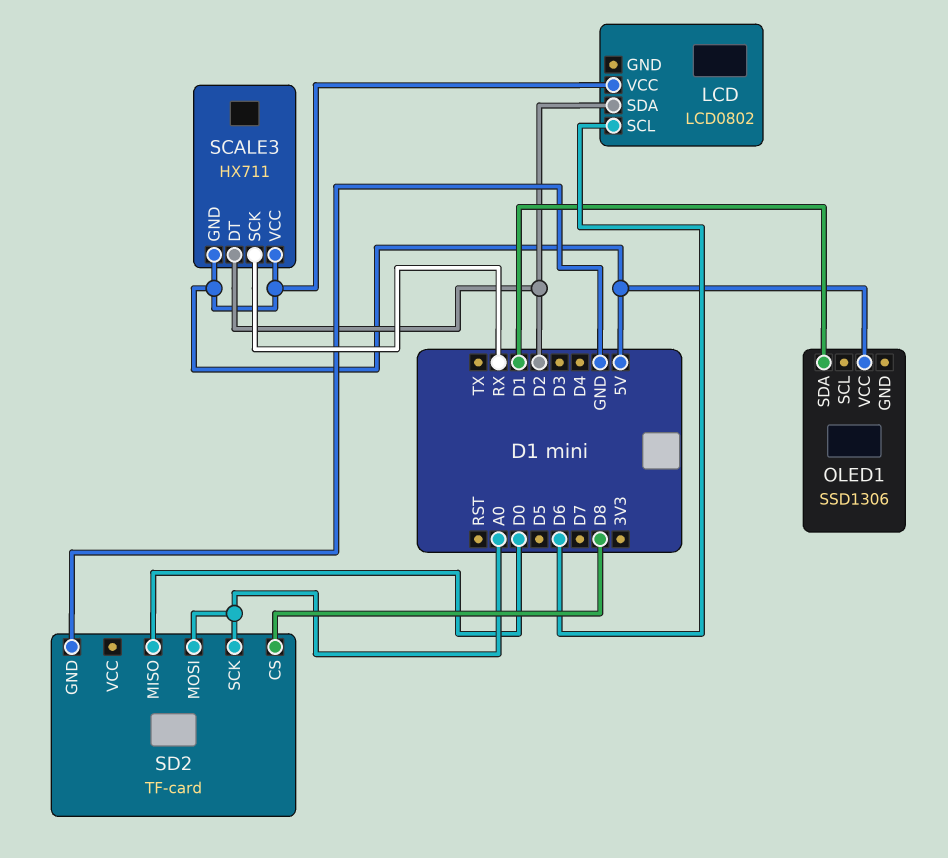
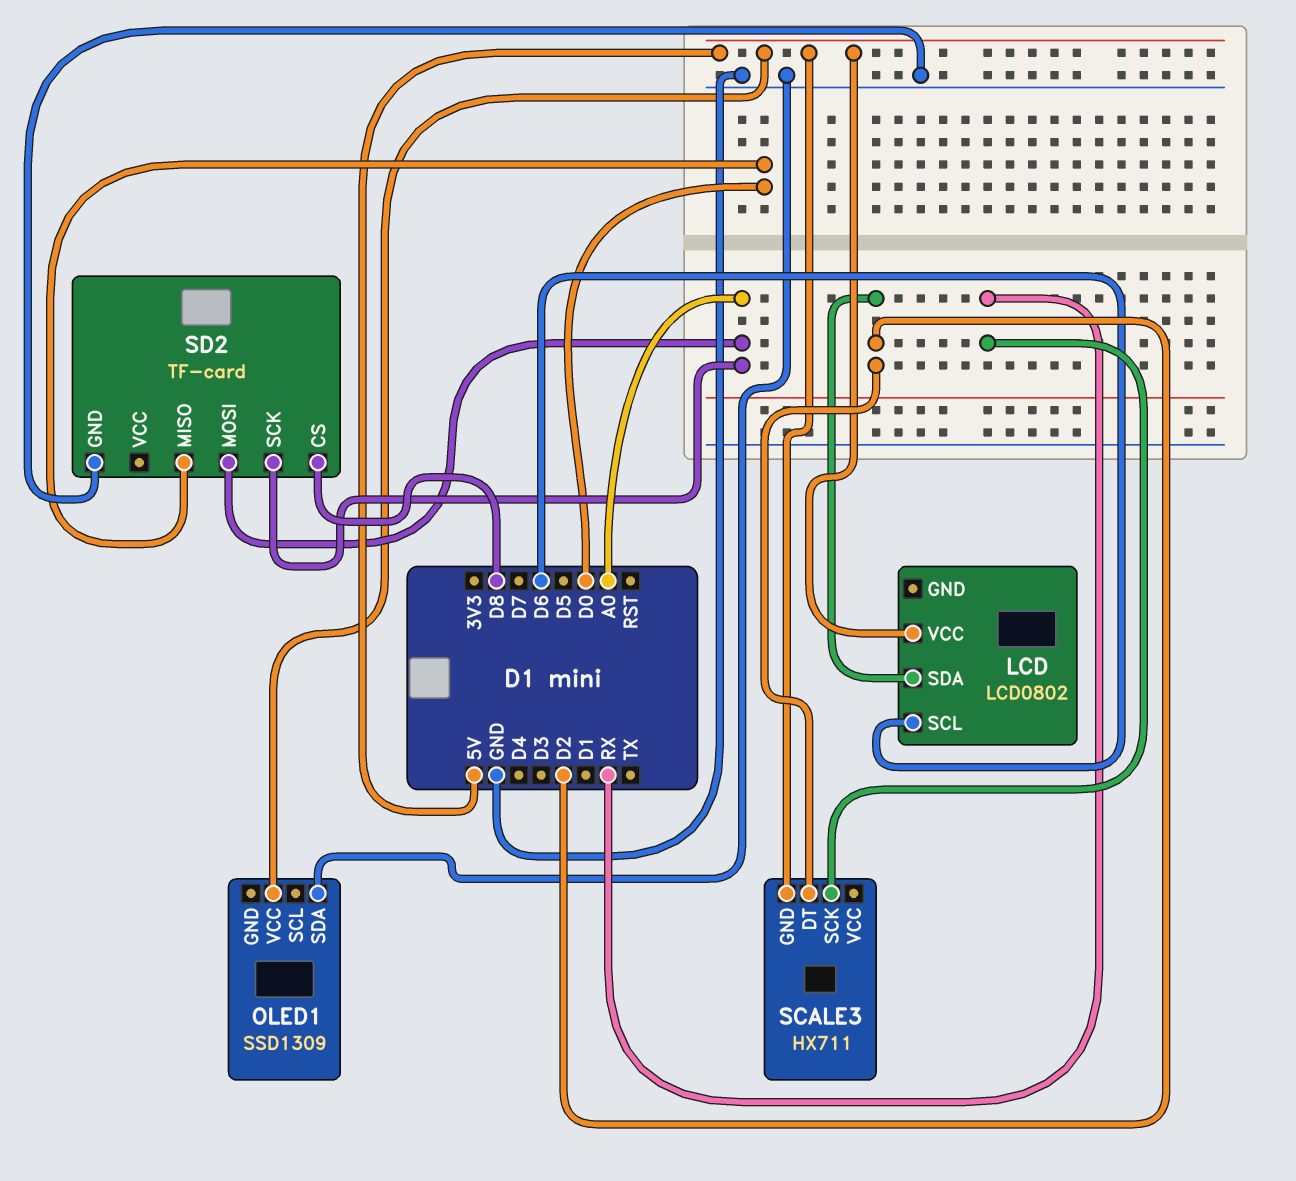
OLED1: SSD1306 -> SSD1309
OLED1 pin SDA: D1 -> GND
SCALE3 pin VCC: 5V -> none

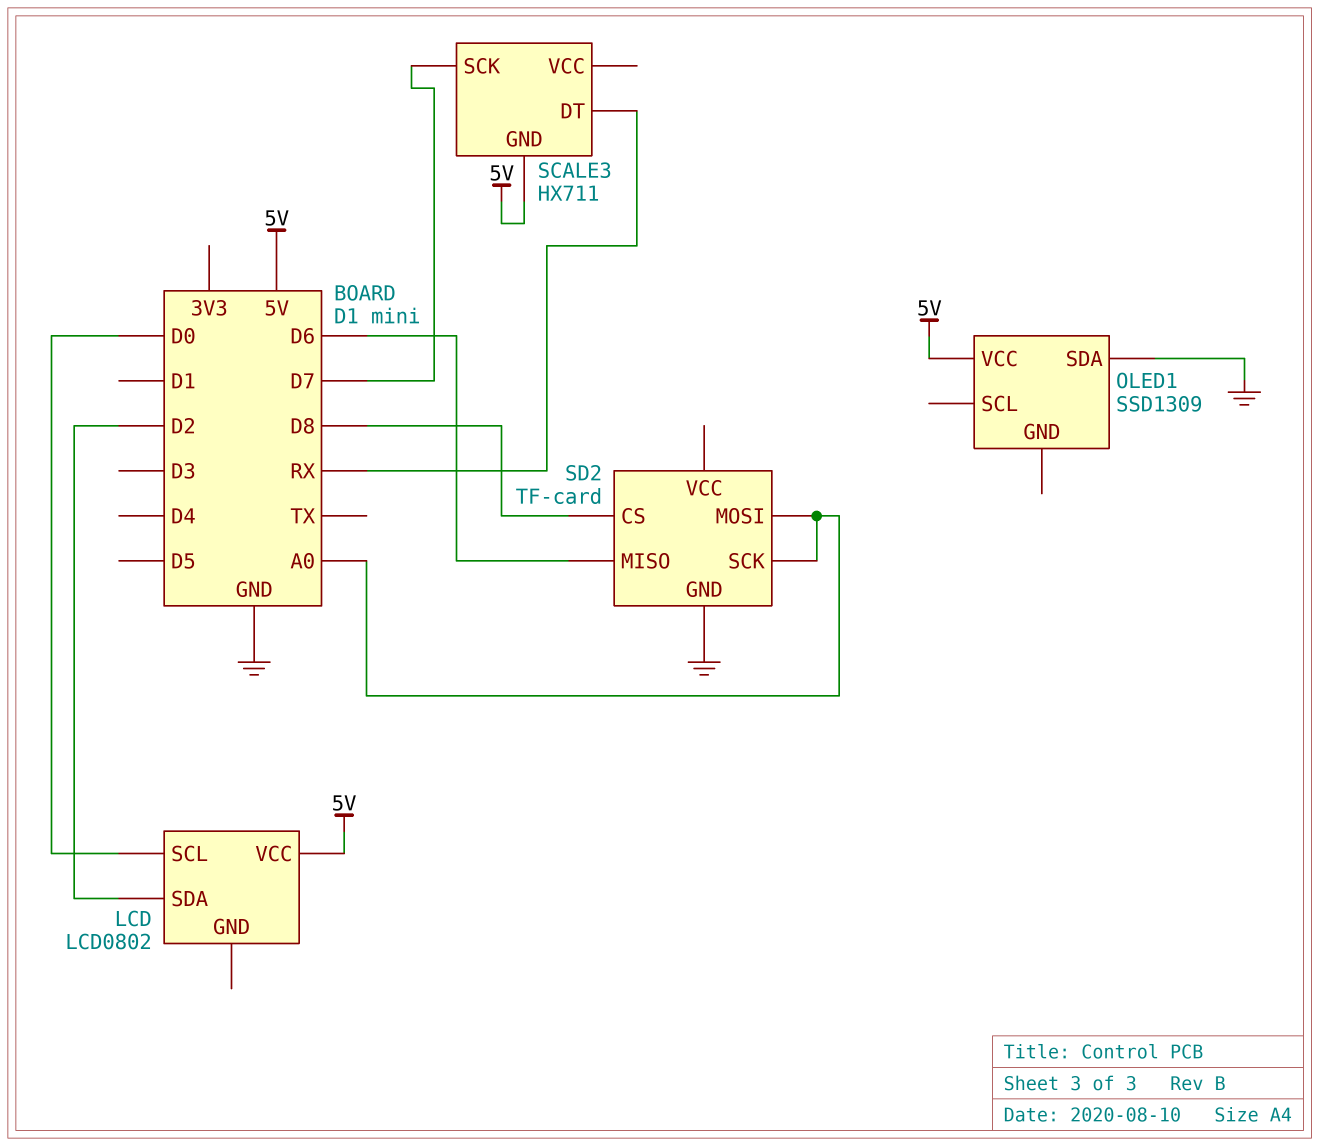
LCD pin SCL: D6 -> D0
SCALE3 pin DT: D2 -> RX
SCALE3 pin SCK: RX -> D7
SD2 pin MISO: D0 -> D6

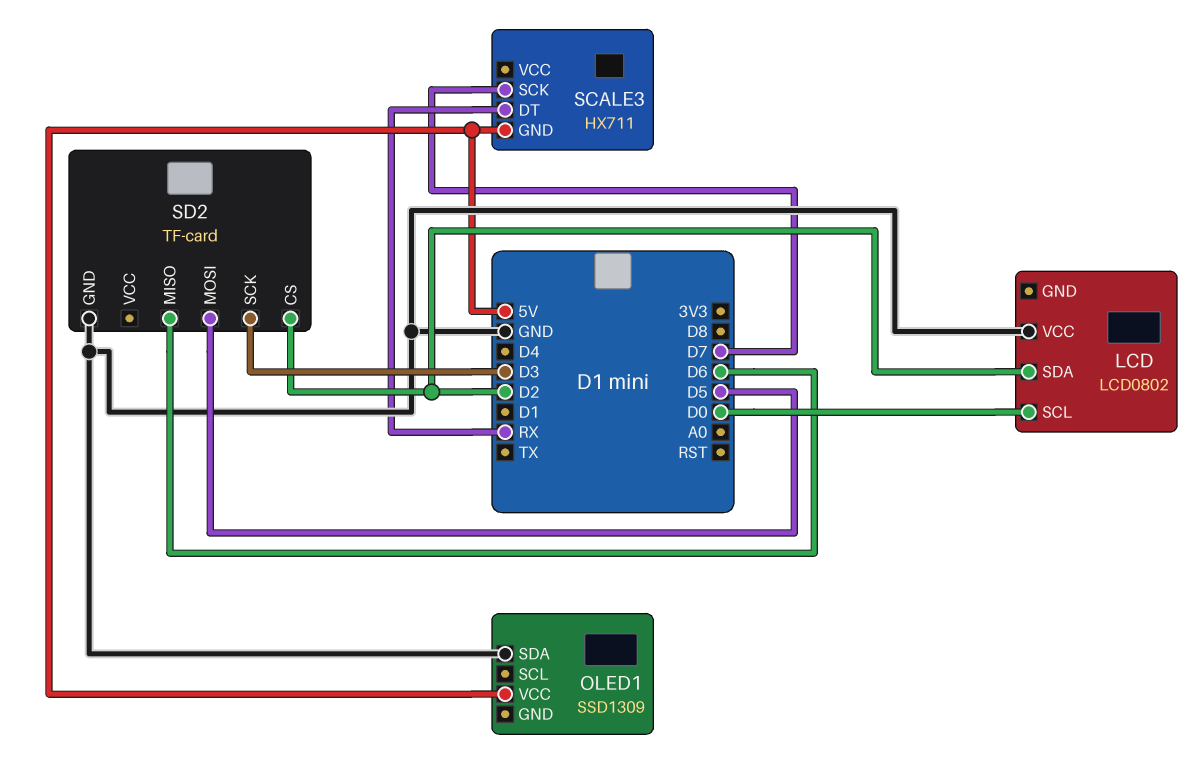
LCD pin VCC: 5V -> GND
SD2 pin CS: D8 -> D2
SD2 pin MOSI: A0 -> D5
SD2 pin SCK: A0 -> D3

